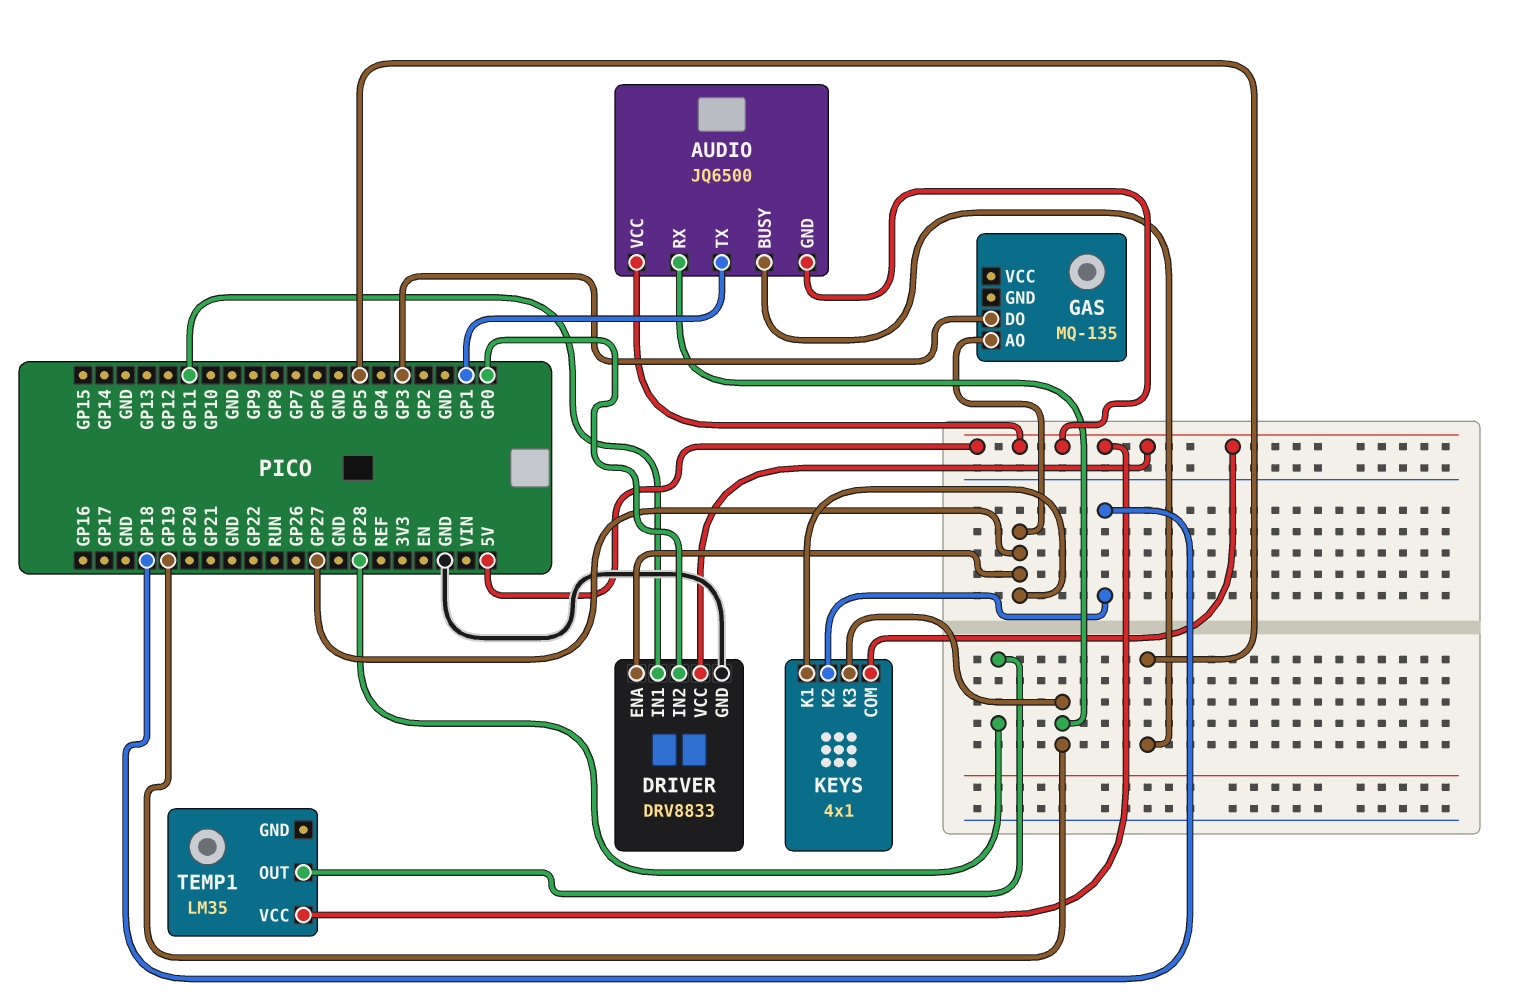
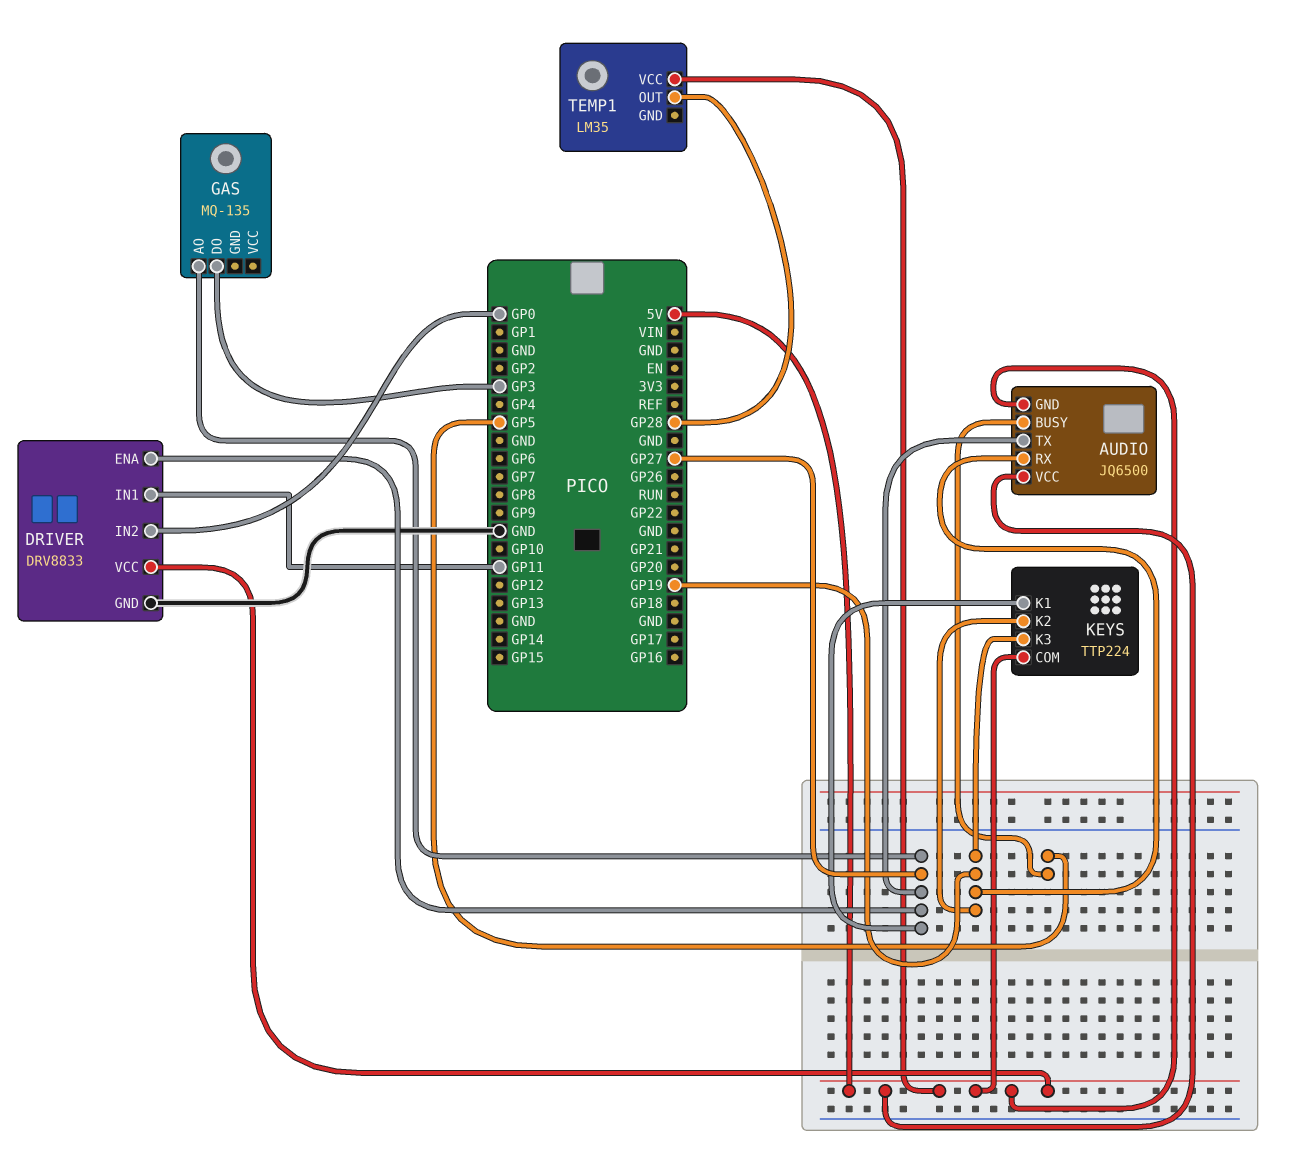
AUDIO pin TX: GP1 -> GP27
KEYS: 4x1 -> TTP224
KEYS pin K2: GP18 -> GP19

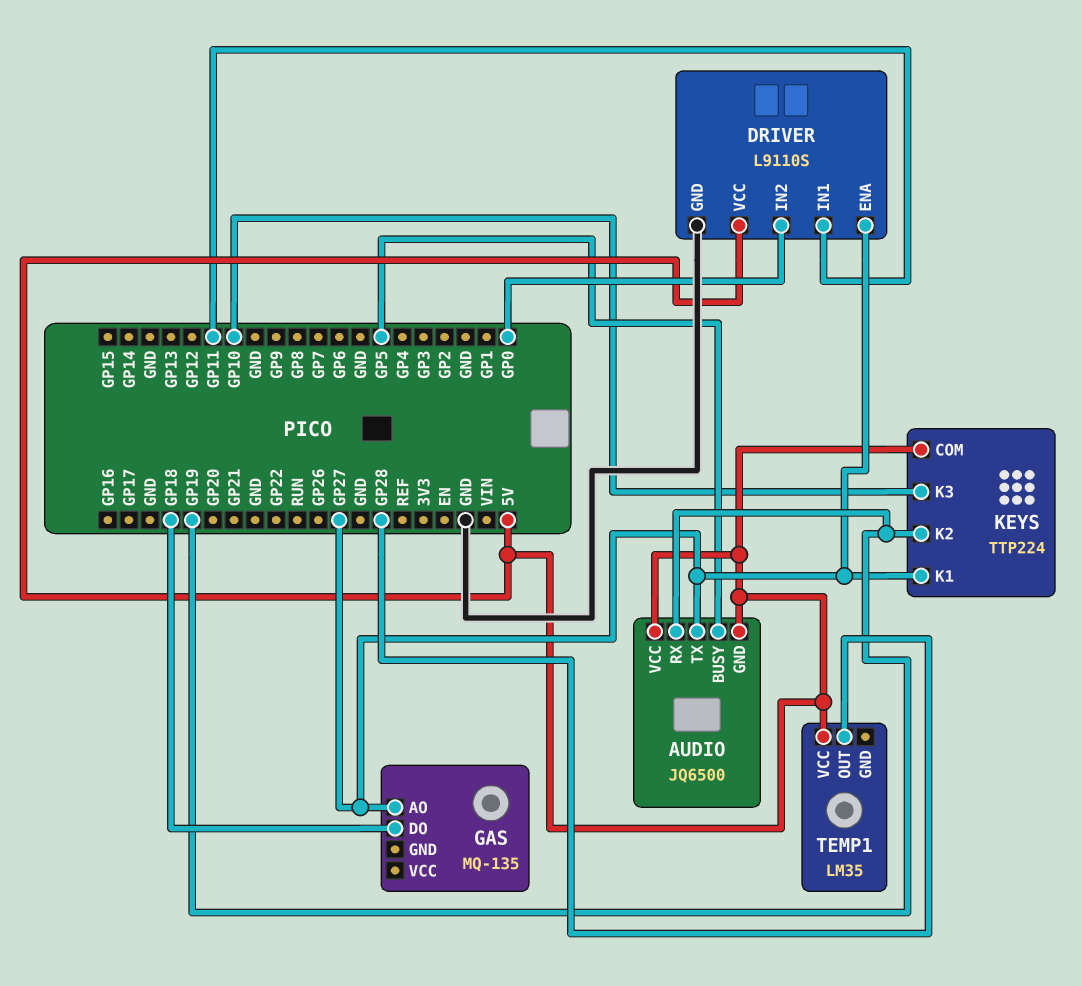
DRIVER: DRV8833 -> L9110S
GAS pin DO: GP3 -> GP18
KEYS pin K3: GP19 -> GP10

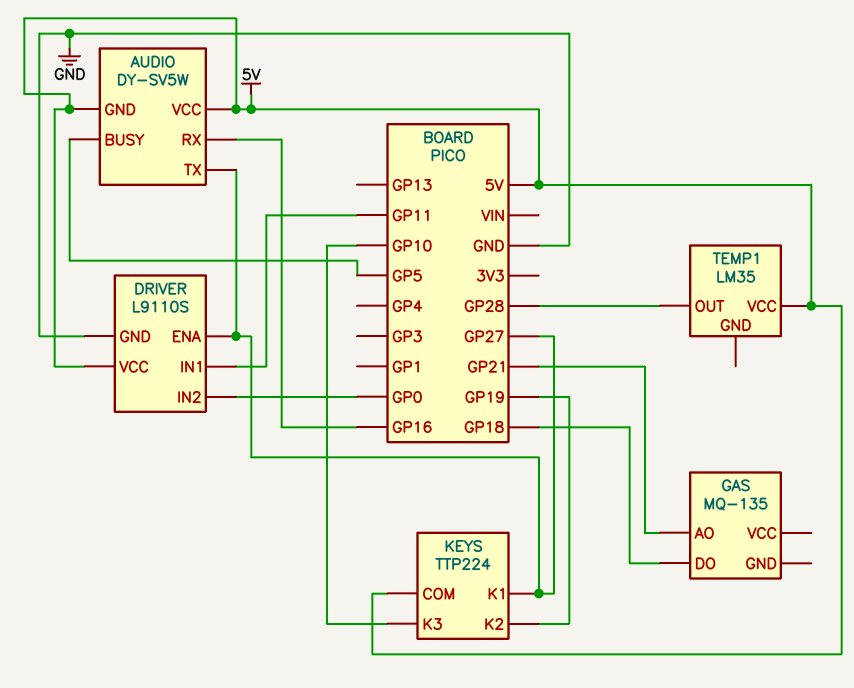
AUDIO: JQ6500 -> DY-SV5W
AUDIO pin RX: GP19 -> GP16
GAS pin AO: GP27 -> GP21

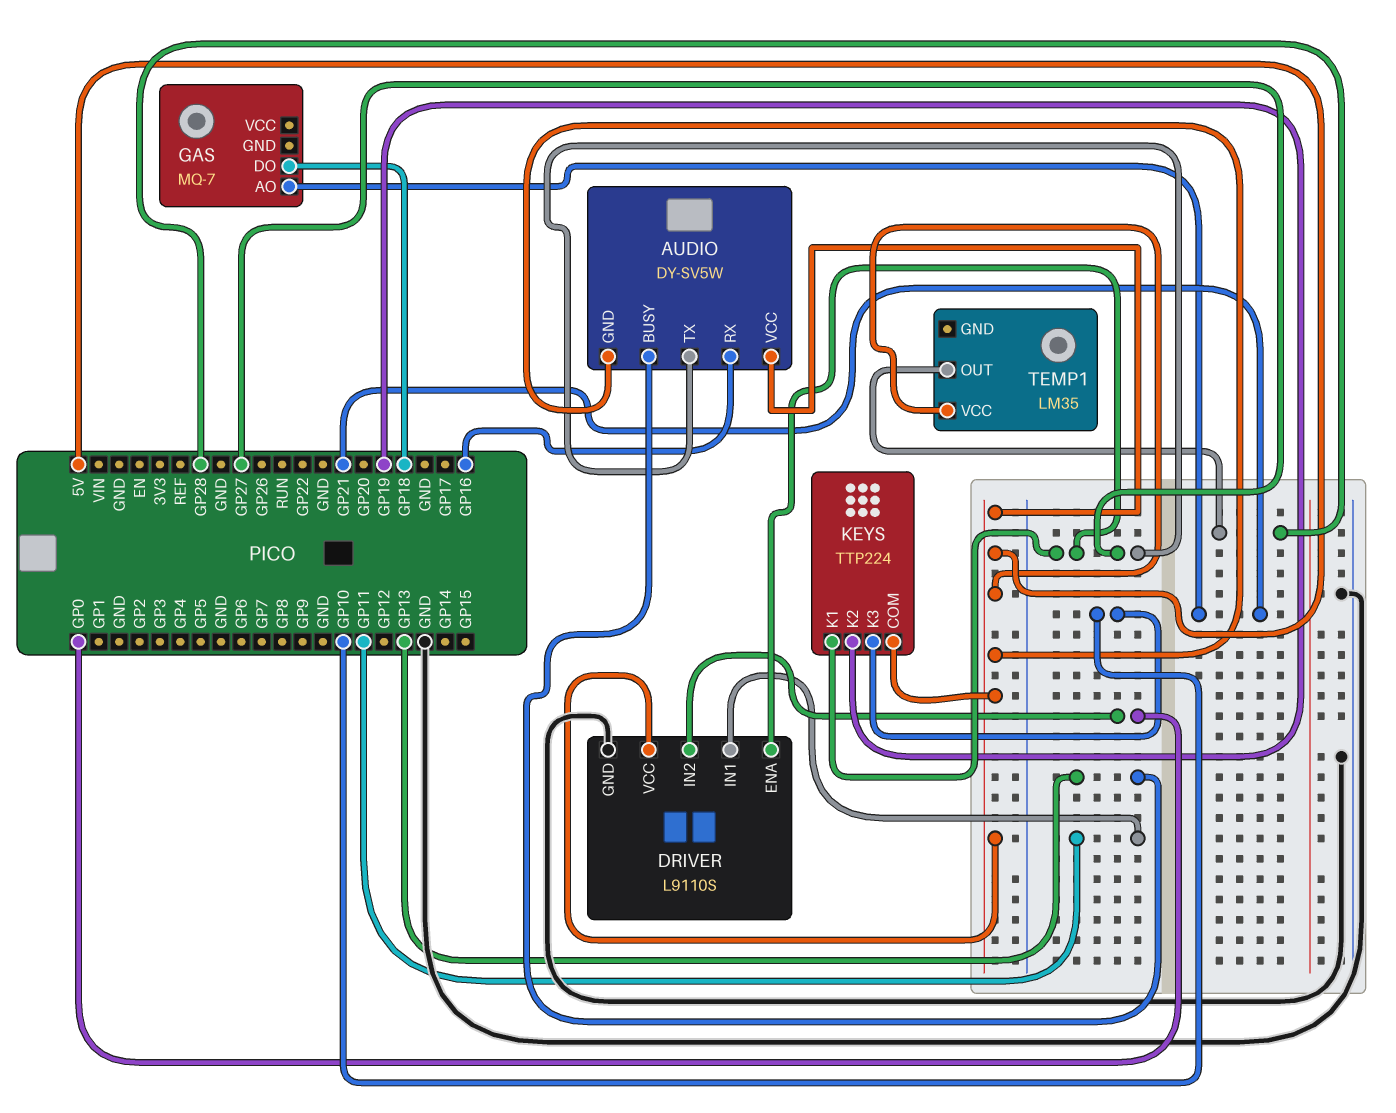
AUDIO pin BUSY: GP5 -> GP13
GAS: MQ-135 -> MQ-7

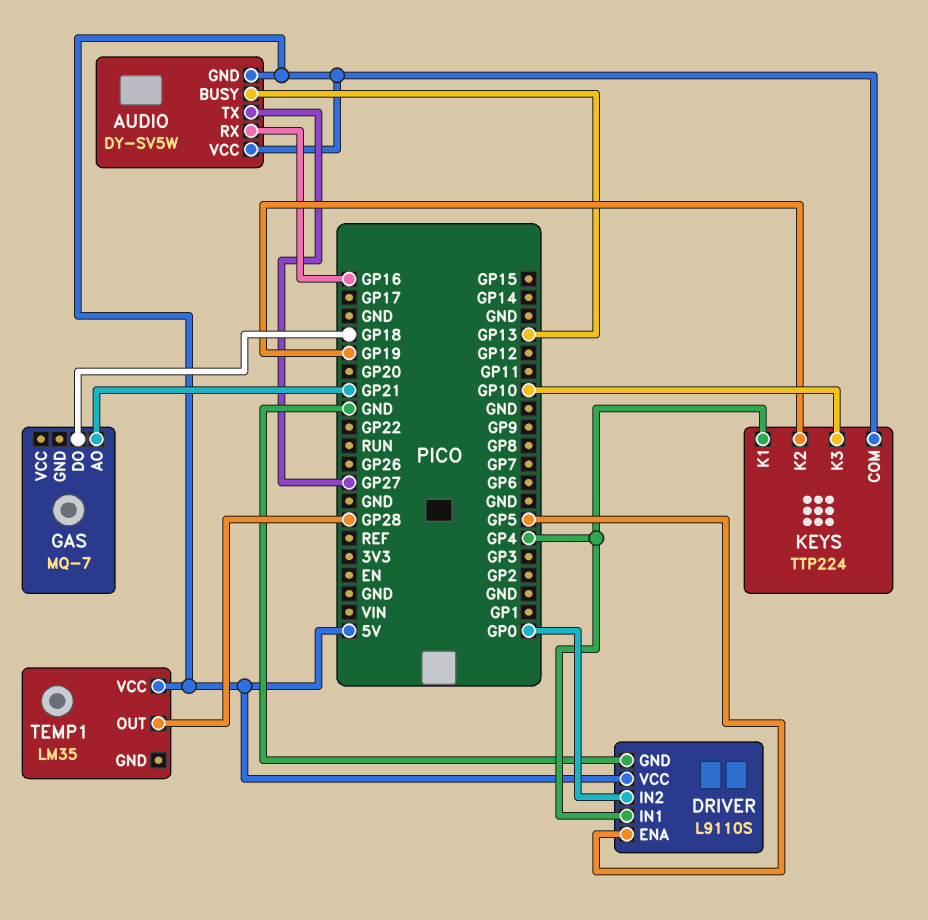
DRIVER pin ENA: GP27 -> GP5
DRIVER pin IN1: GP11 -> GP4
KEYS pin K1: GP27 -> GP4

